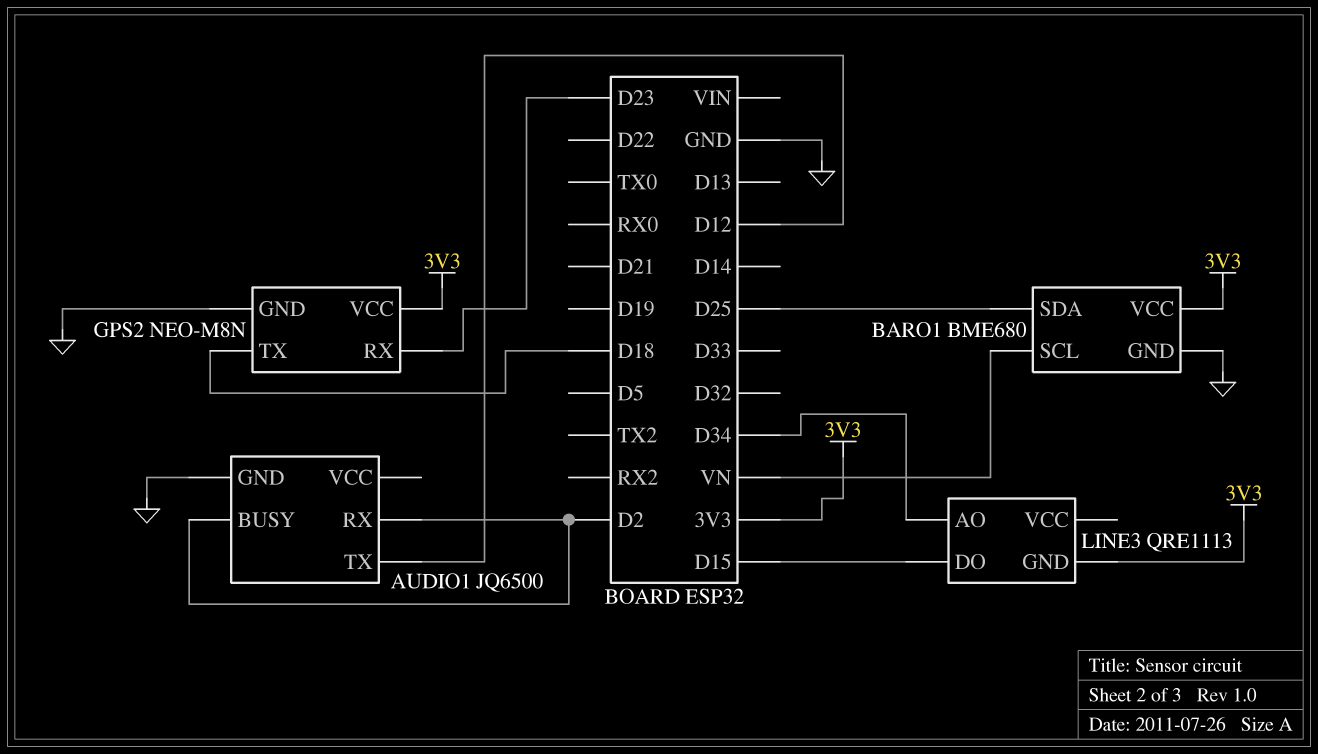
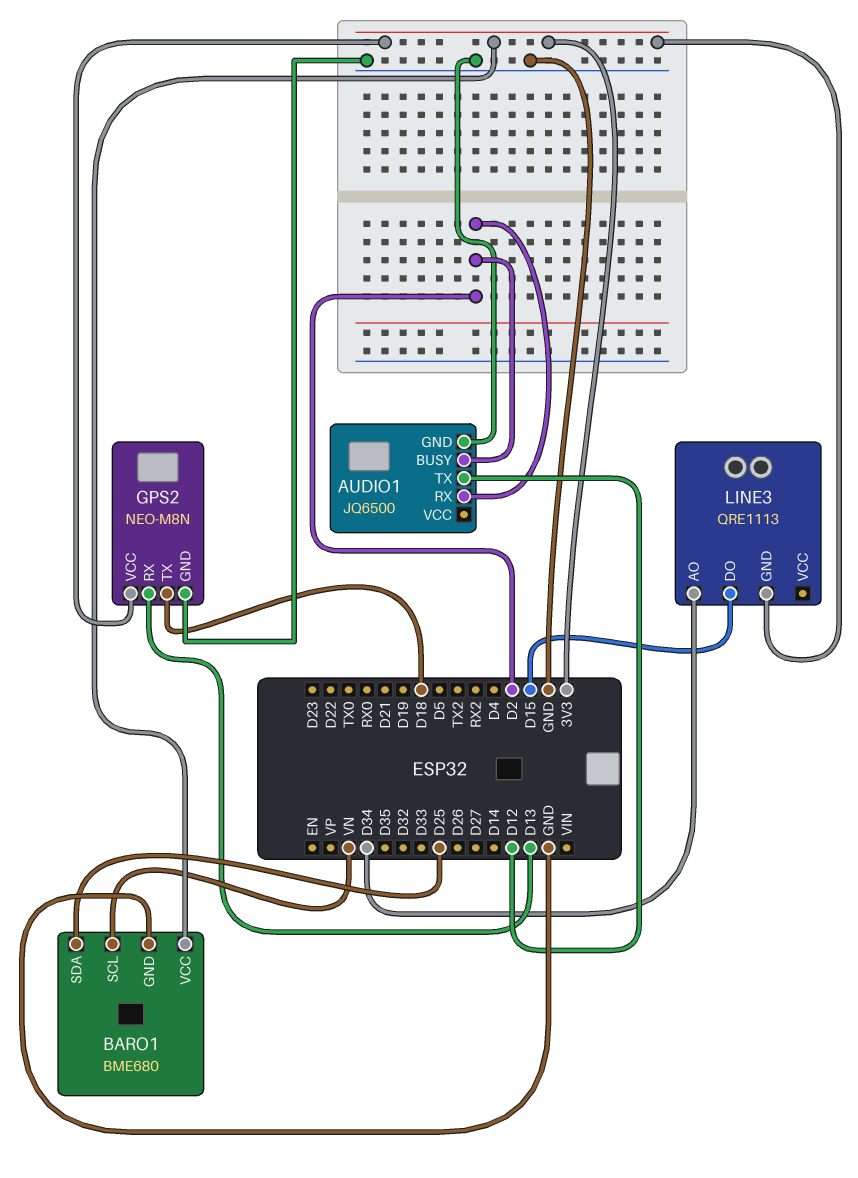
GPS2 pin RX: D23 -> D13

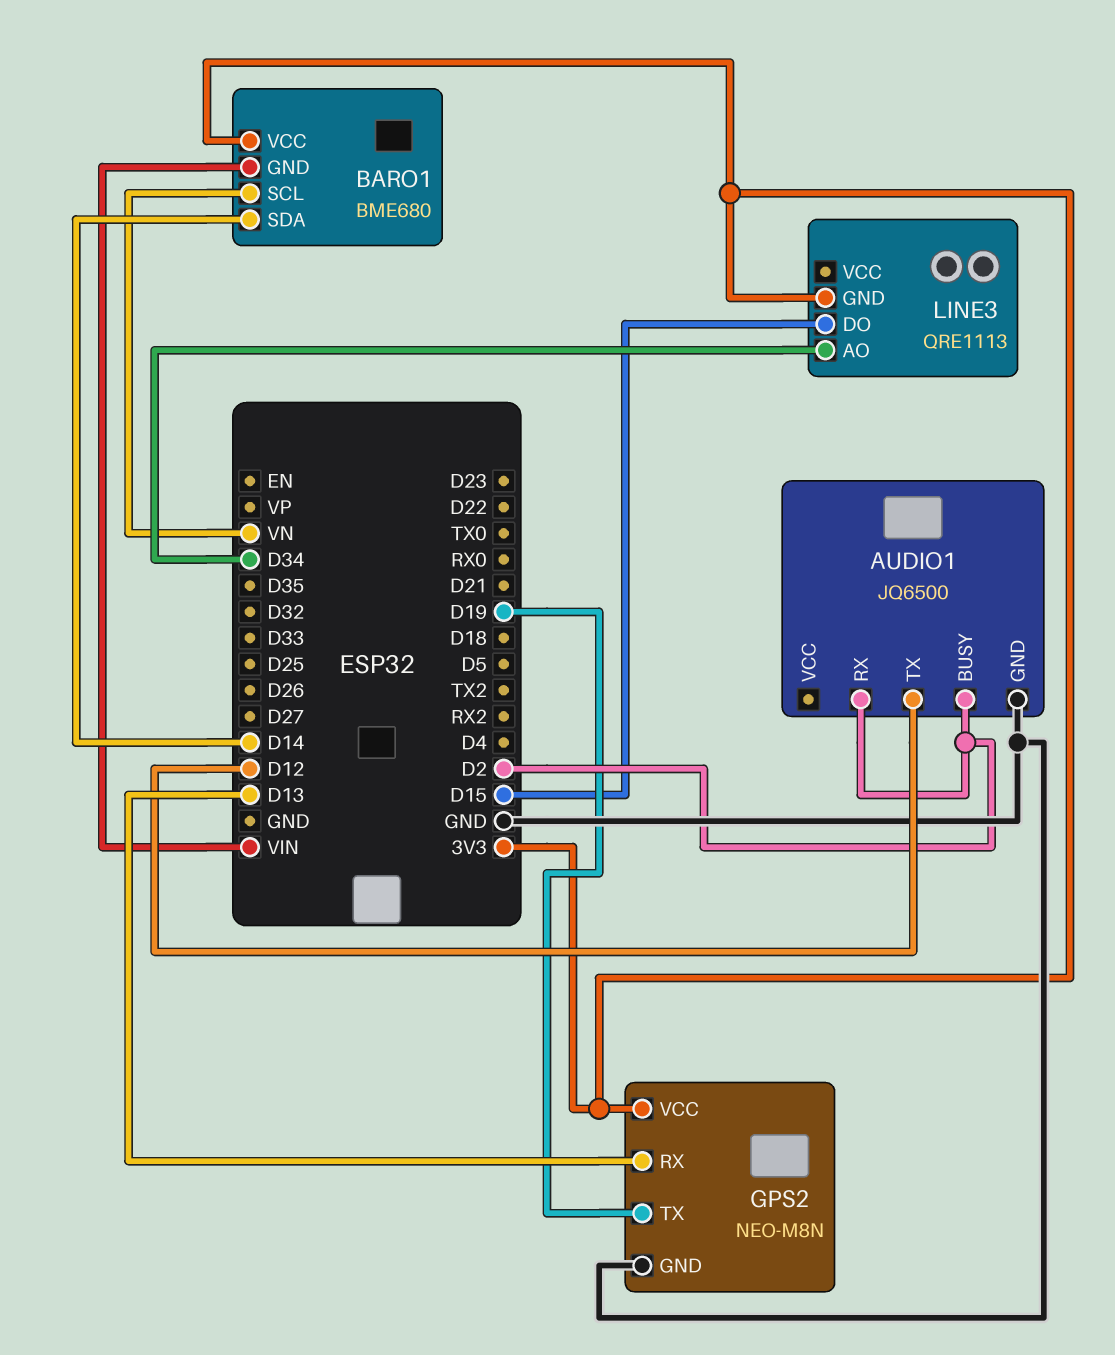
BARO1 pin GND: GND -> VIN
BARO1 pin SDA: D25 -> D14
GPS2 pin TX: D18 -> D19

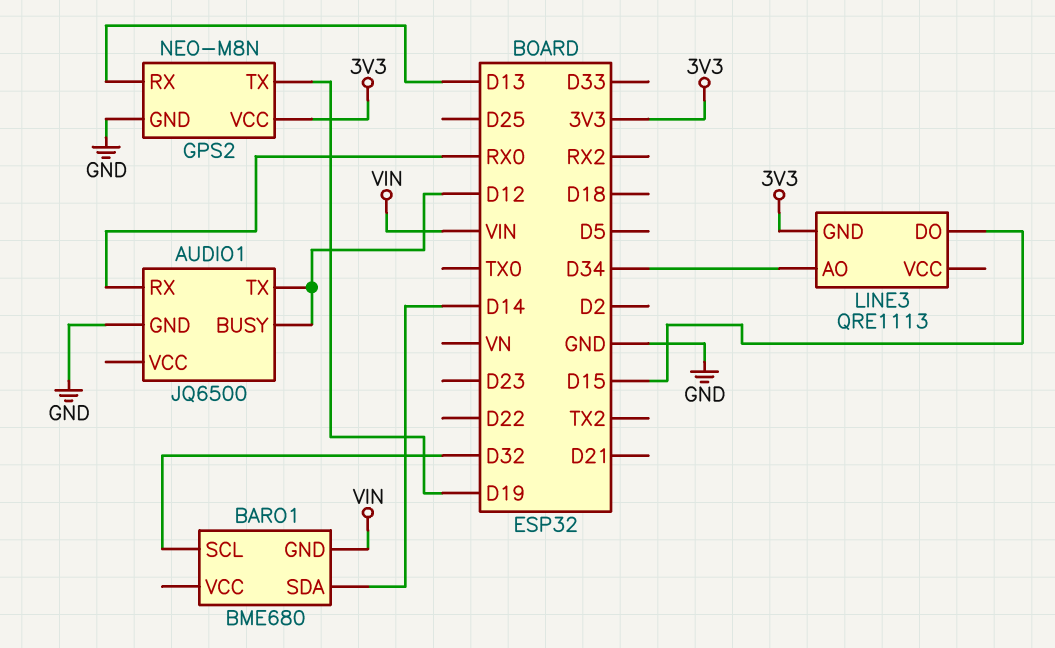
AUDIO1 pin BUSY: D2 -> D12
AUDIO1 pin RX: D2 -> RX0
BARO1 pin SCL: VN -> D32
BARO1 pin VCC: 3V3 -> none

